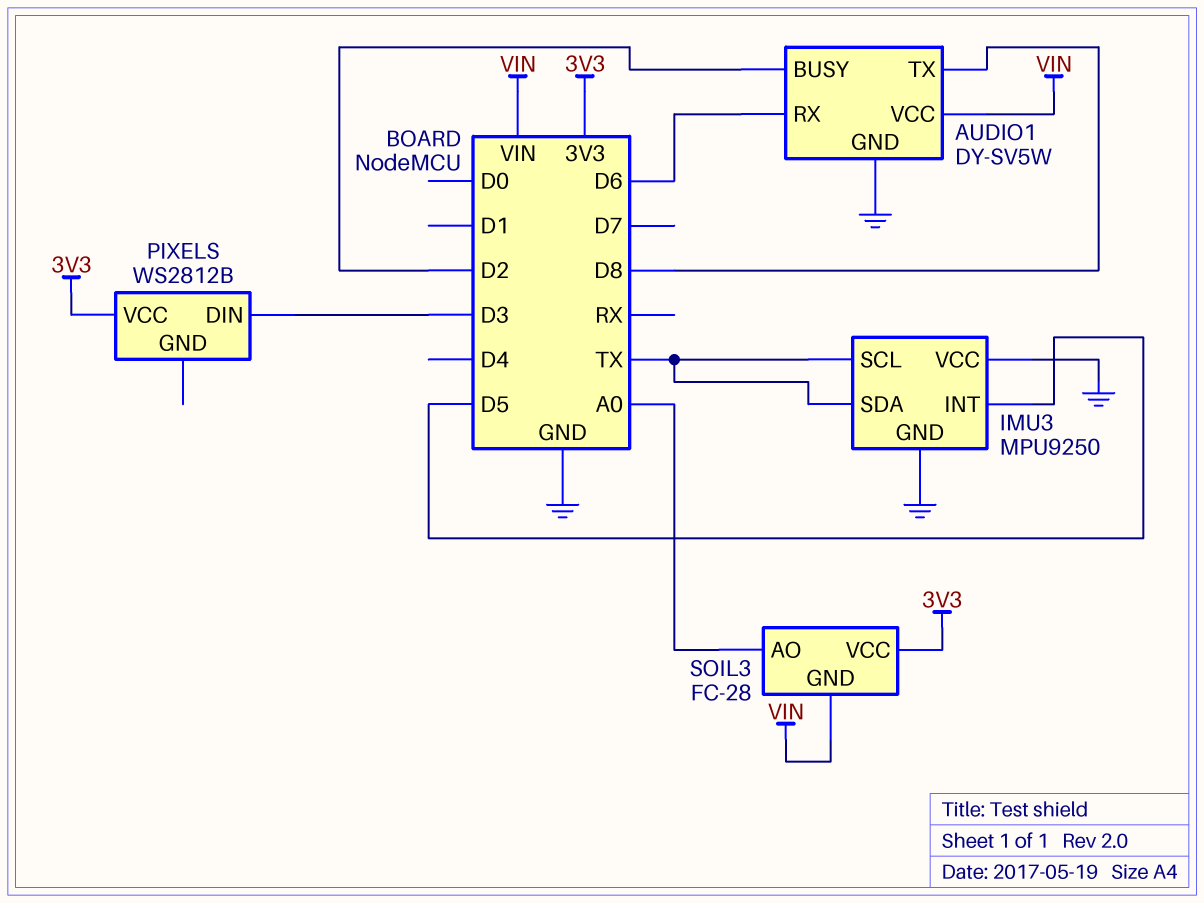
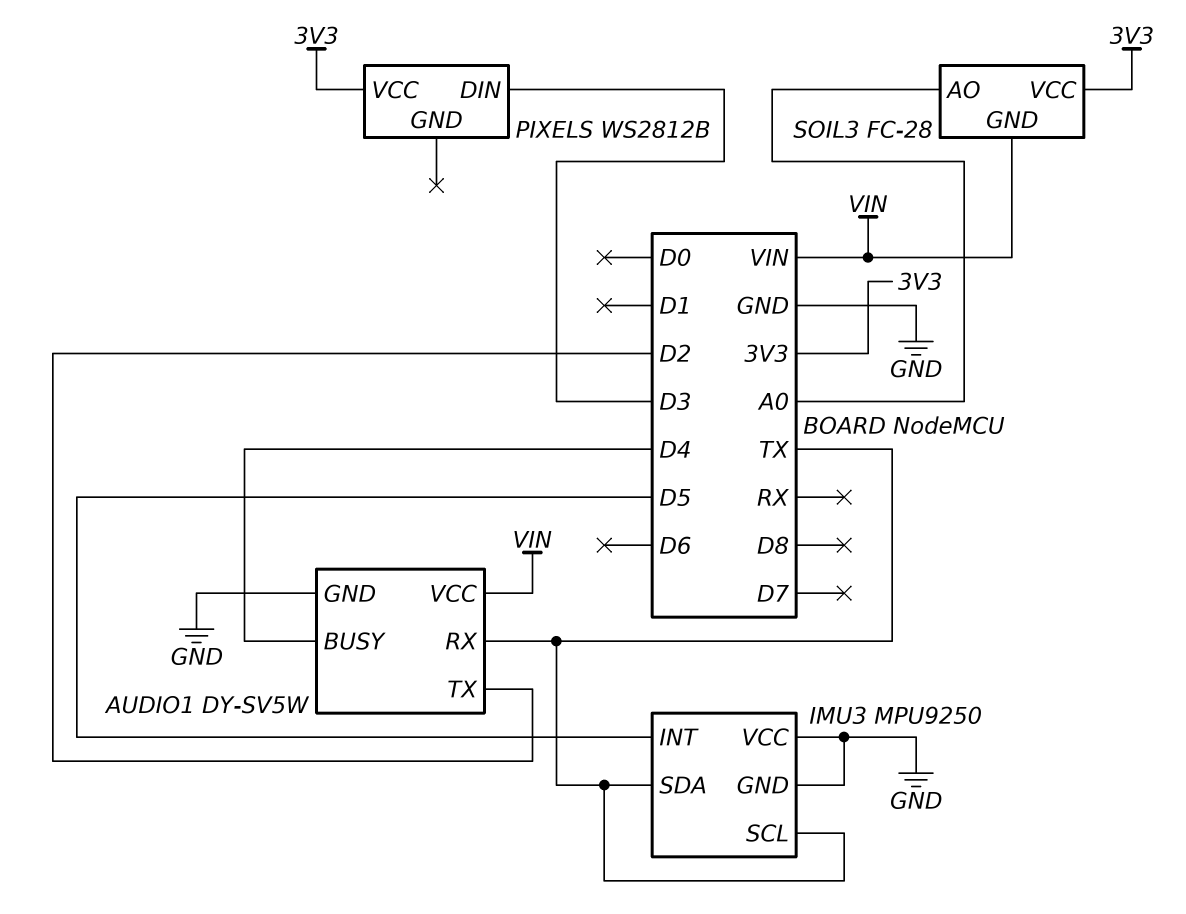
AUDIO1 pin BUSY: D2 -> D4
AUDIO1 pin RX: D6 -> TX
AUDIO1 pin TX: D8 -> D2

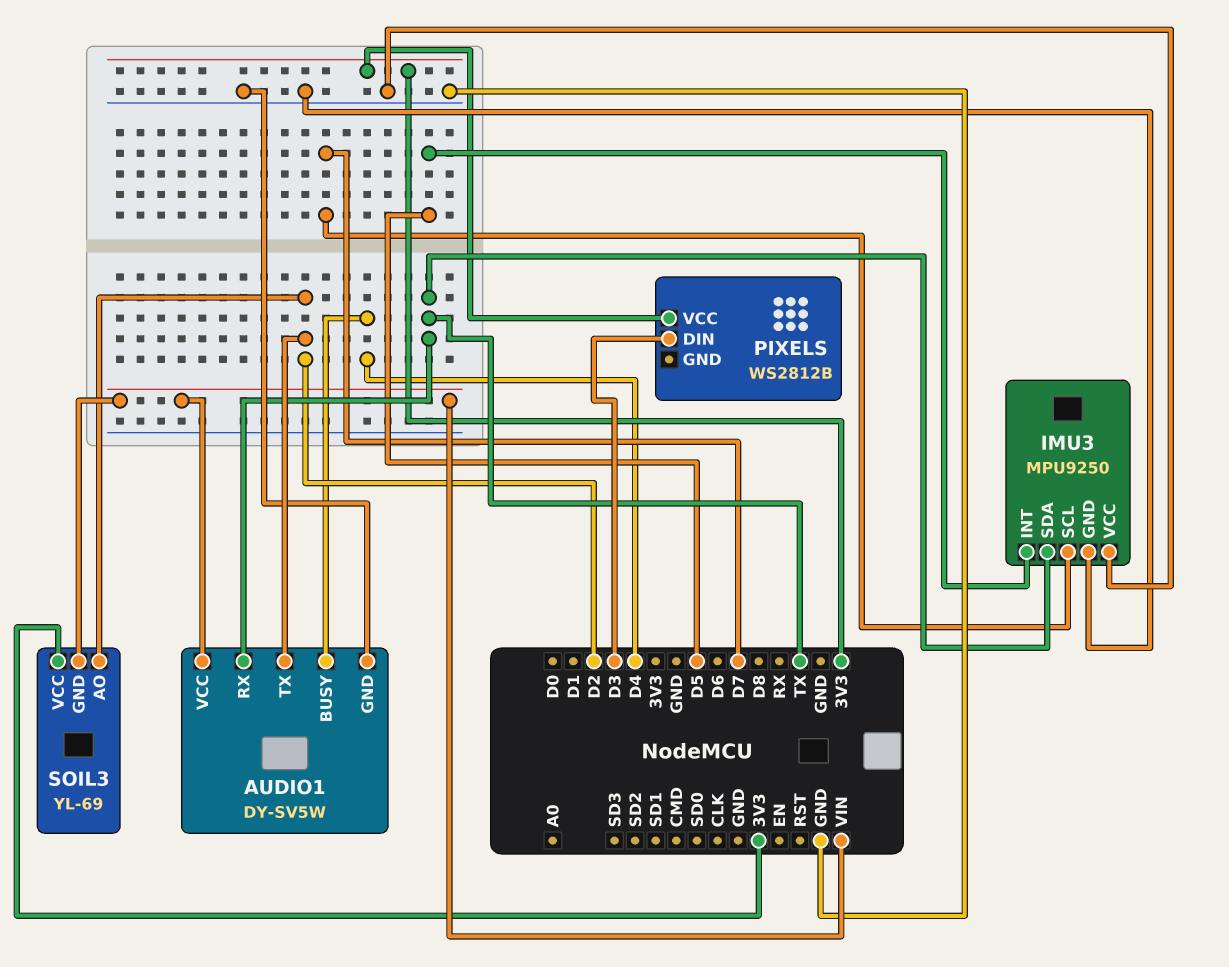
IMU3 pin SCL: TX -> D7
SOIL3: FC-28 -> YL-69
SOIL3 pin AO: A0 -> D2

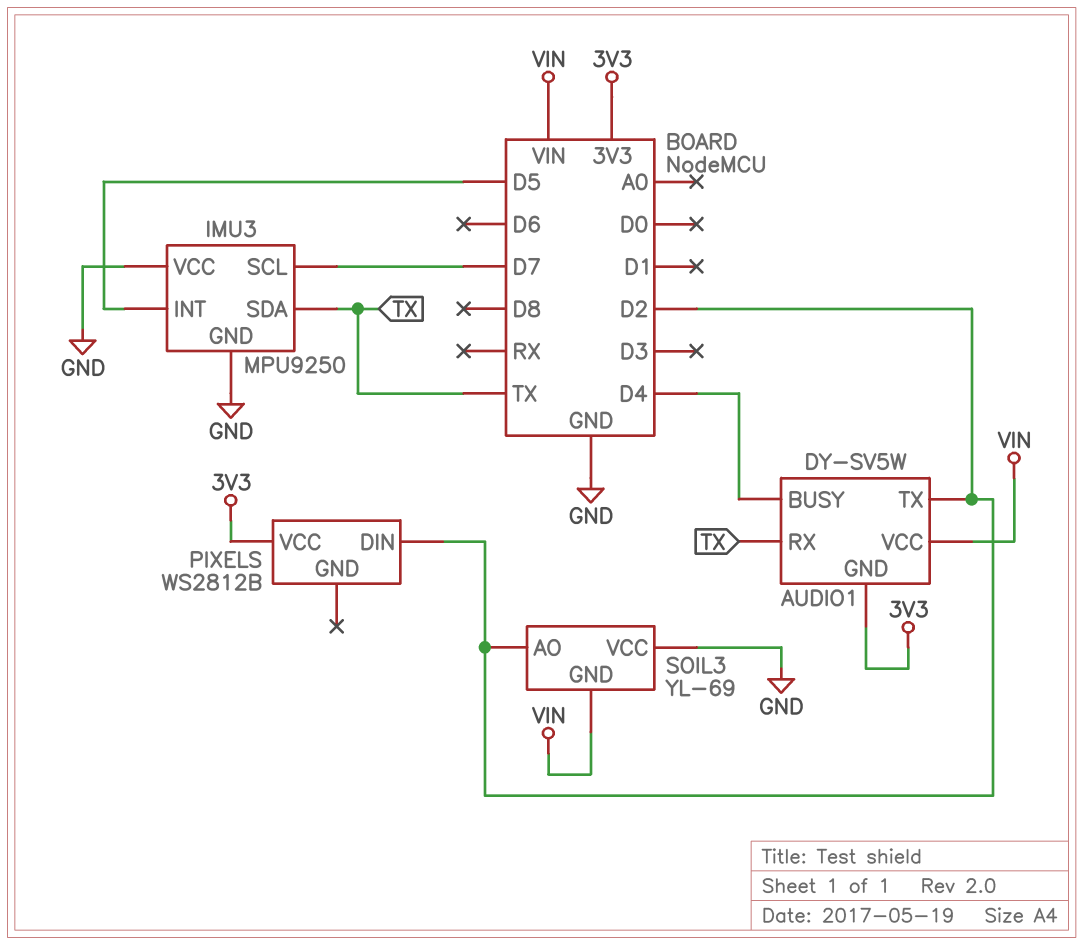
AUDIO1 pin GND: GND -> 3V3
PIXELS pin DIN: D3 -> D2
SOIL3 pin VCC: 3V3 -> GND

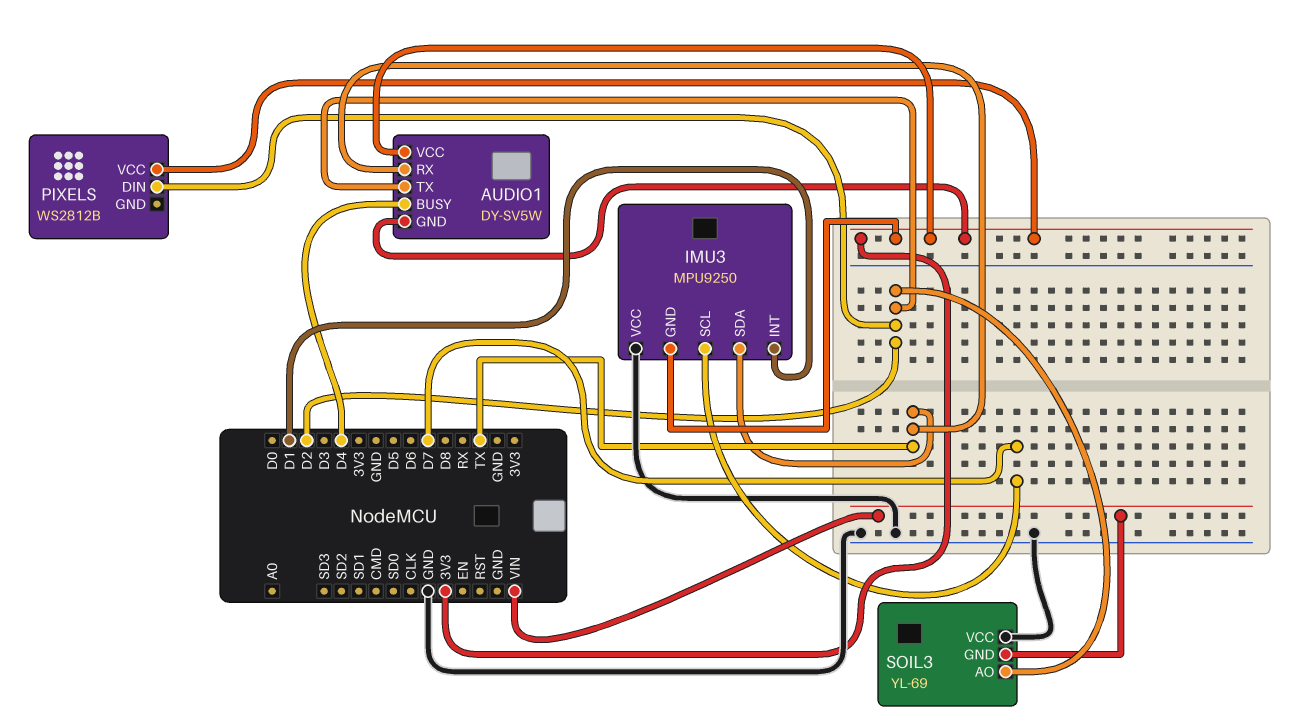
AUDIO1 pin VCC: VIN -> 3V3
IMU3 pin GND: GND -> 3V3
IMU3 pin INT: D5 -> D1

